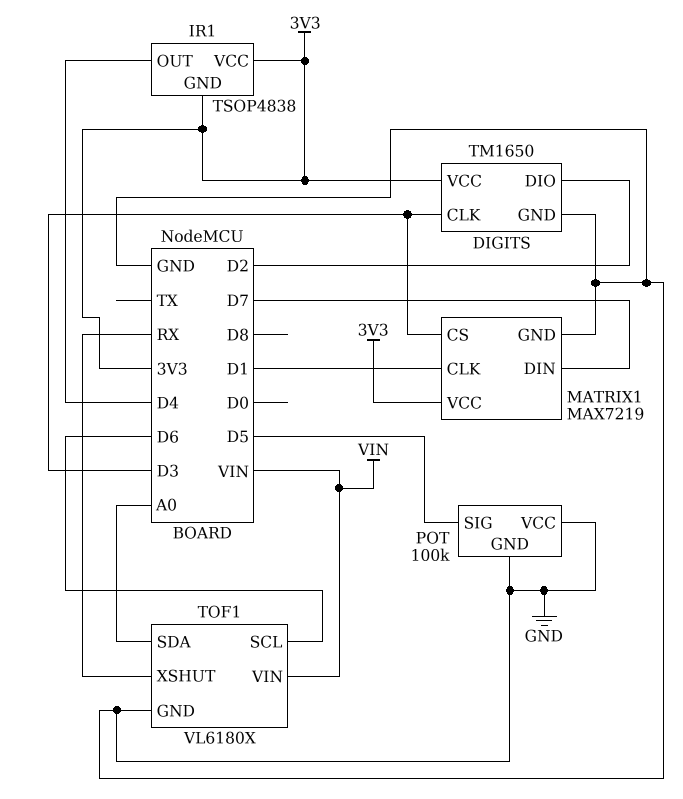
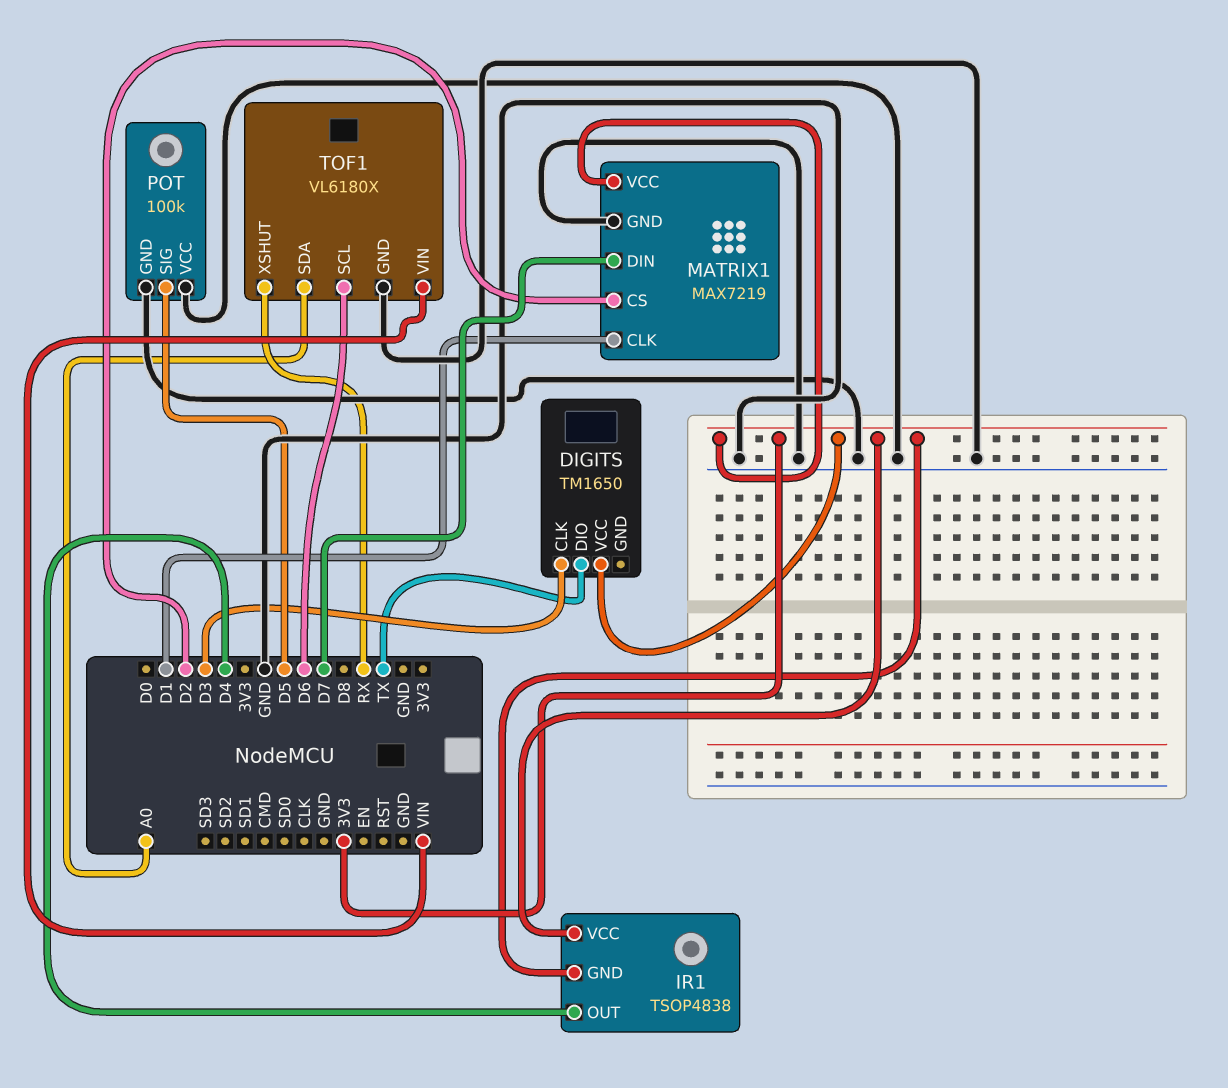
DIGITS pin DIO: D2 -> TX
DIGITS pin GND: GND -> none
MATRIX1 pin CS: D3 -> D2

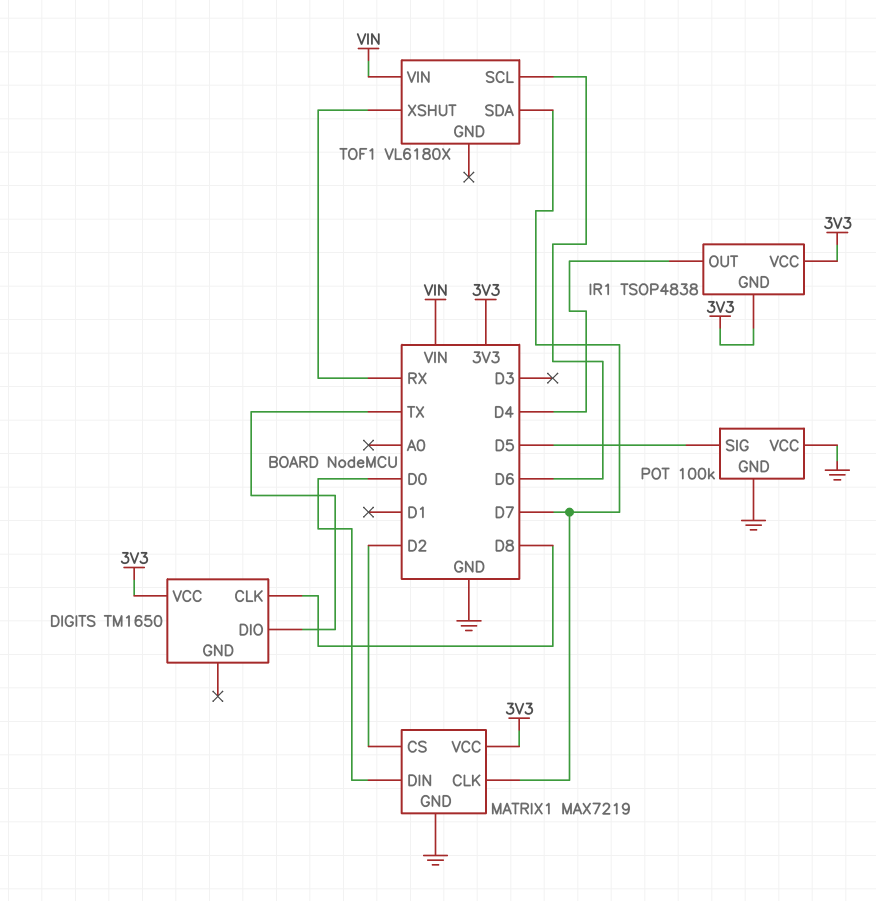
DIGITS pin CLK: D3 -> D8
MATRIX1 pin CLK: D1 -> D7
MATRIX1 pin DIN: D7 -> D0
TOF1 pin GND: GND -> none
TOF1 pin SDA: A0 -> D7

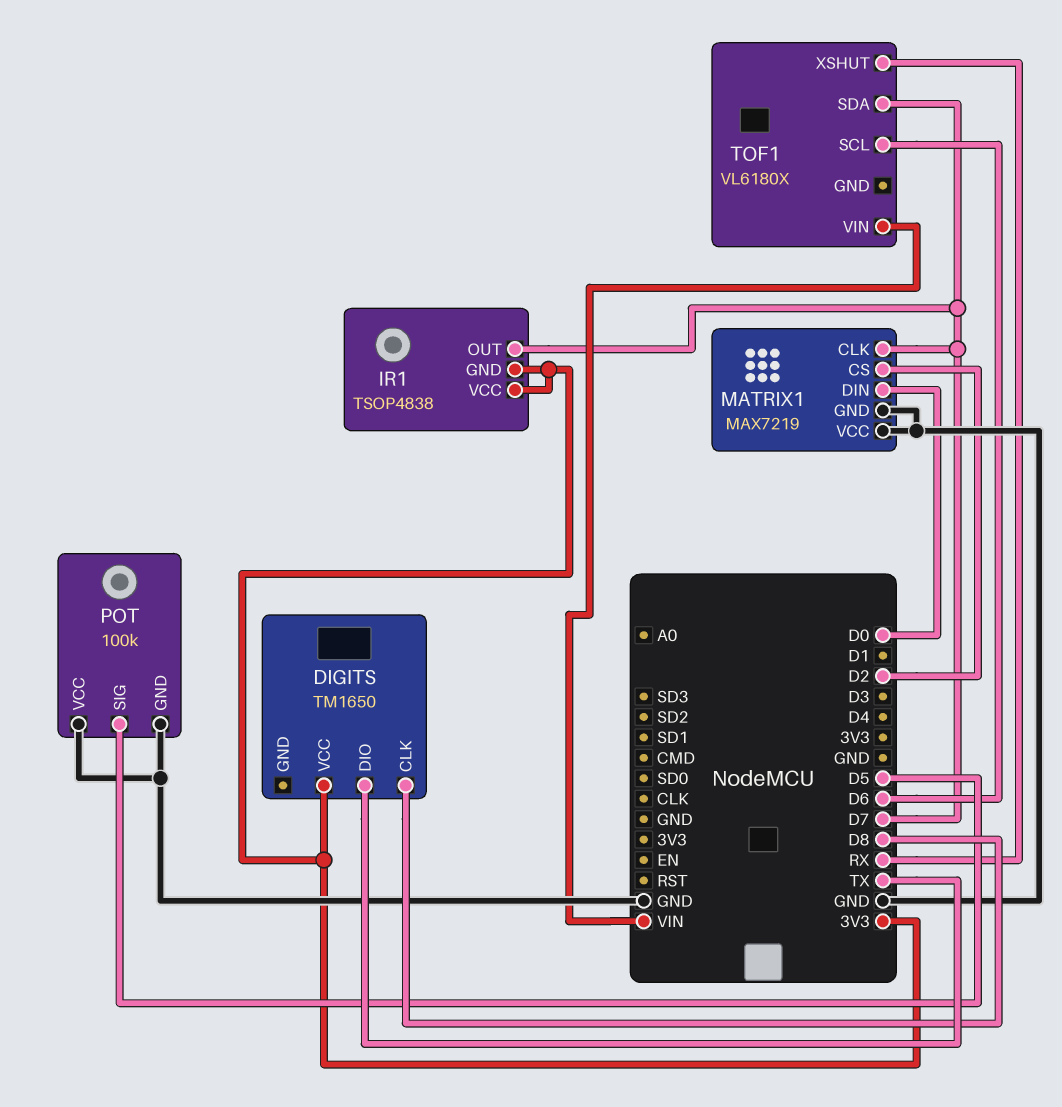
IR1 pin OUT: D4 -> D7
MATRIX1 pin VCC: 3V3 -> GND

